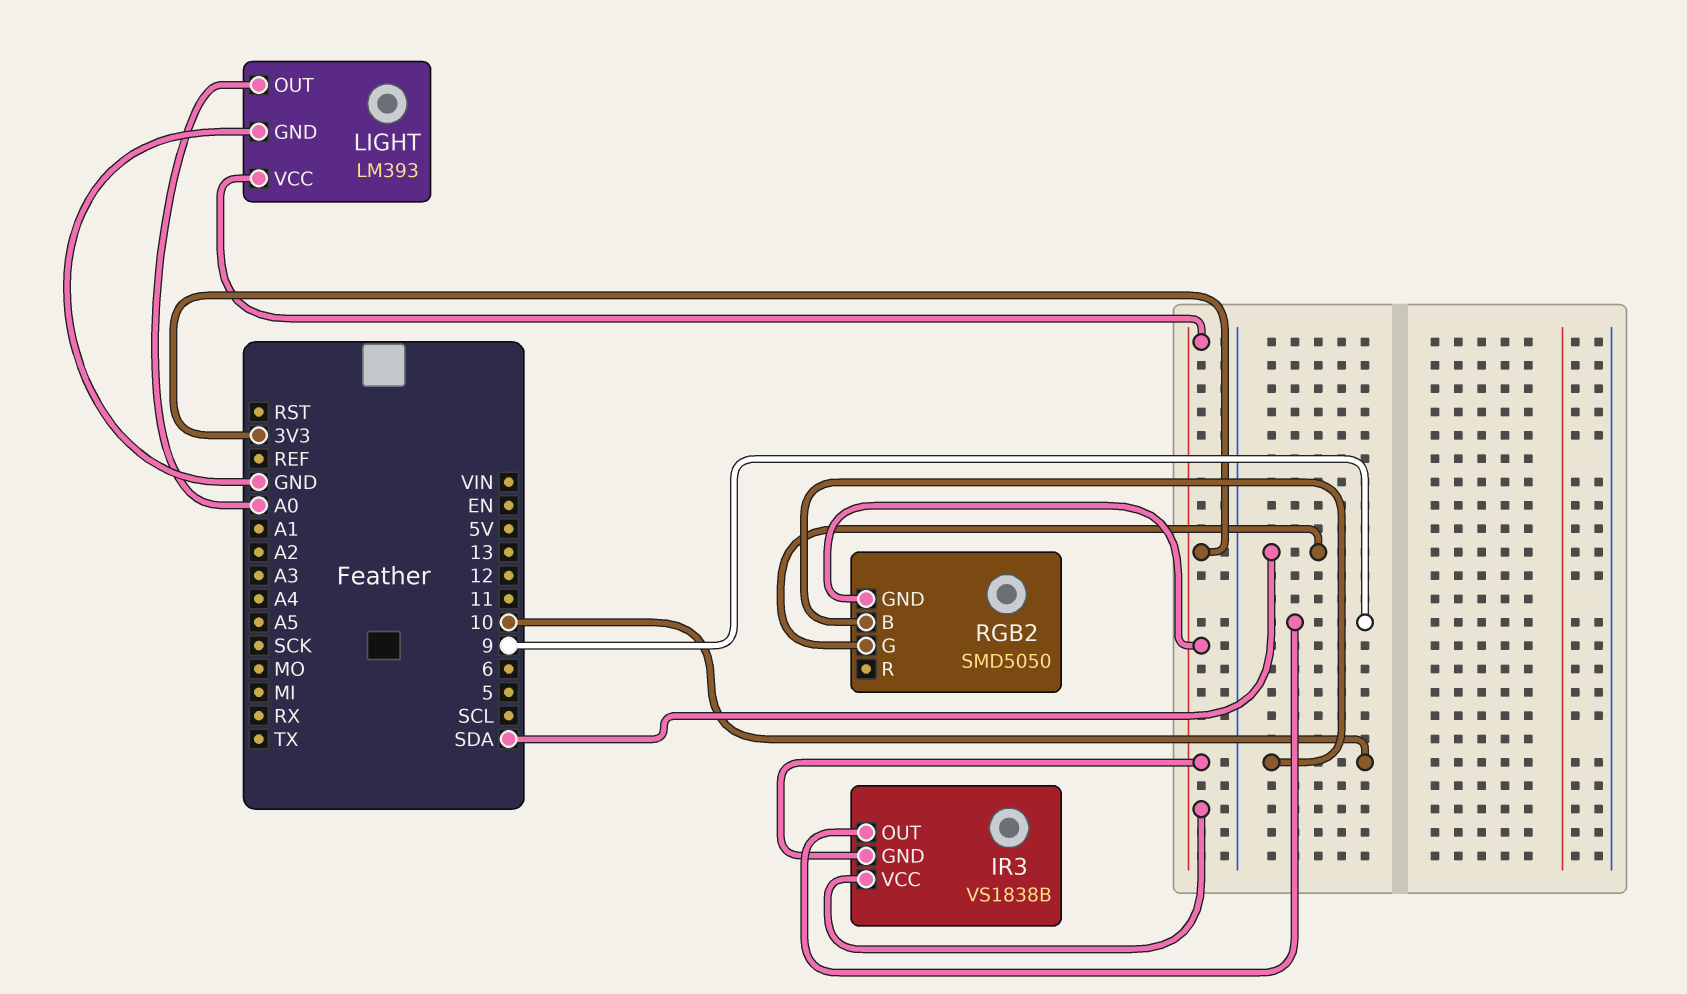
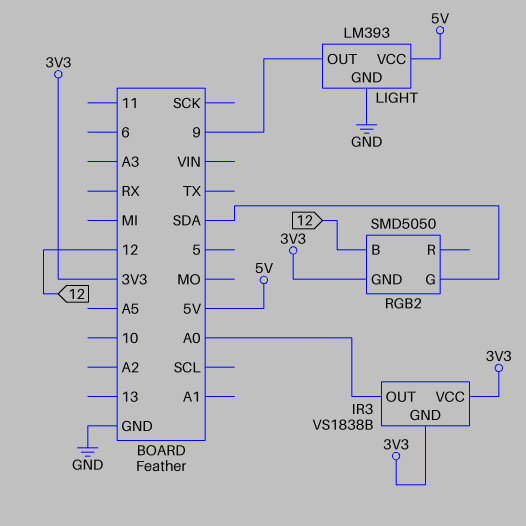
IR3 pin OUT: 9 -> A0
LIGHT pin OUT: A0 -> 9
LIGHT pin VCC: 3V3 -> 5V
RGB2 pin B: 10 -> 12

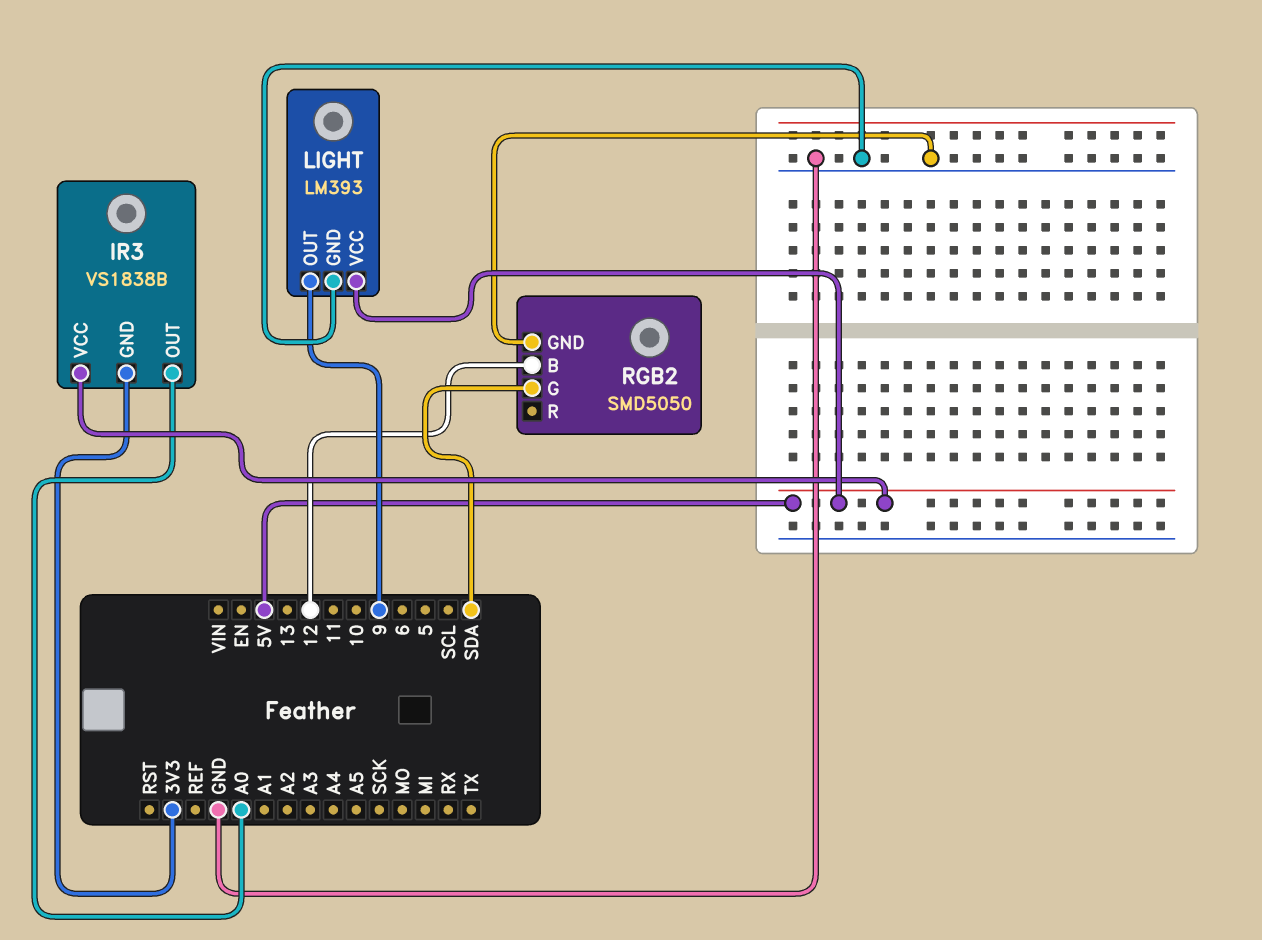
IR3 pin VCC: 3V3 -> 5V
RGB2 pin GND: 3V3 -> GND

